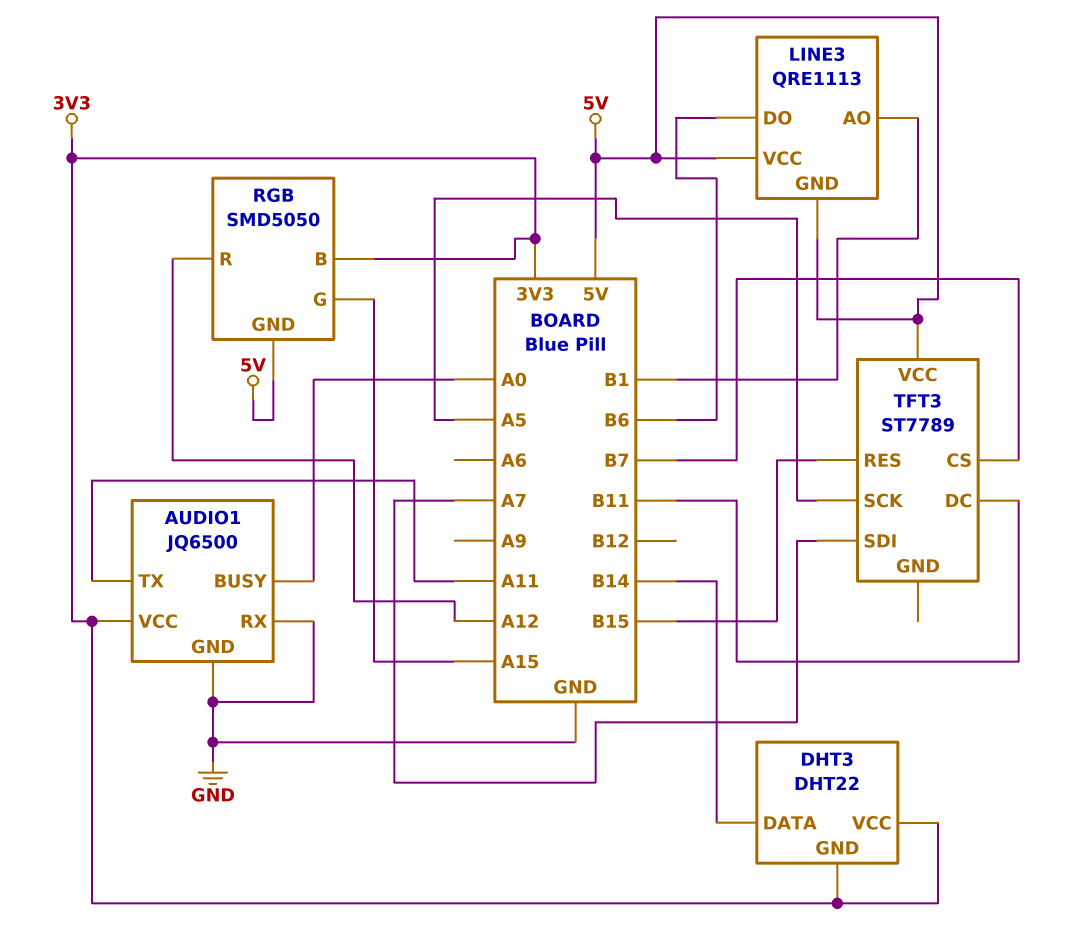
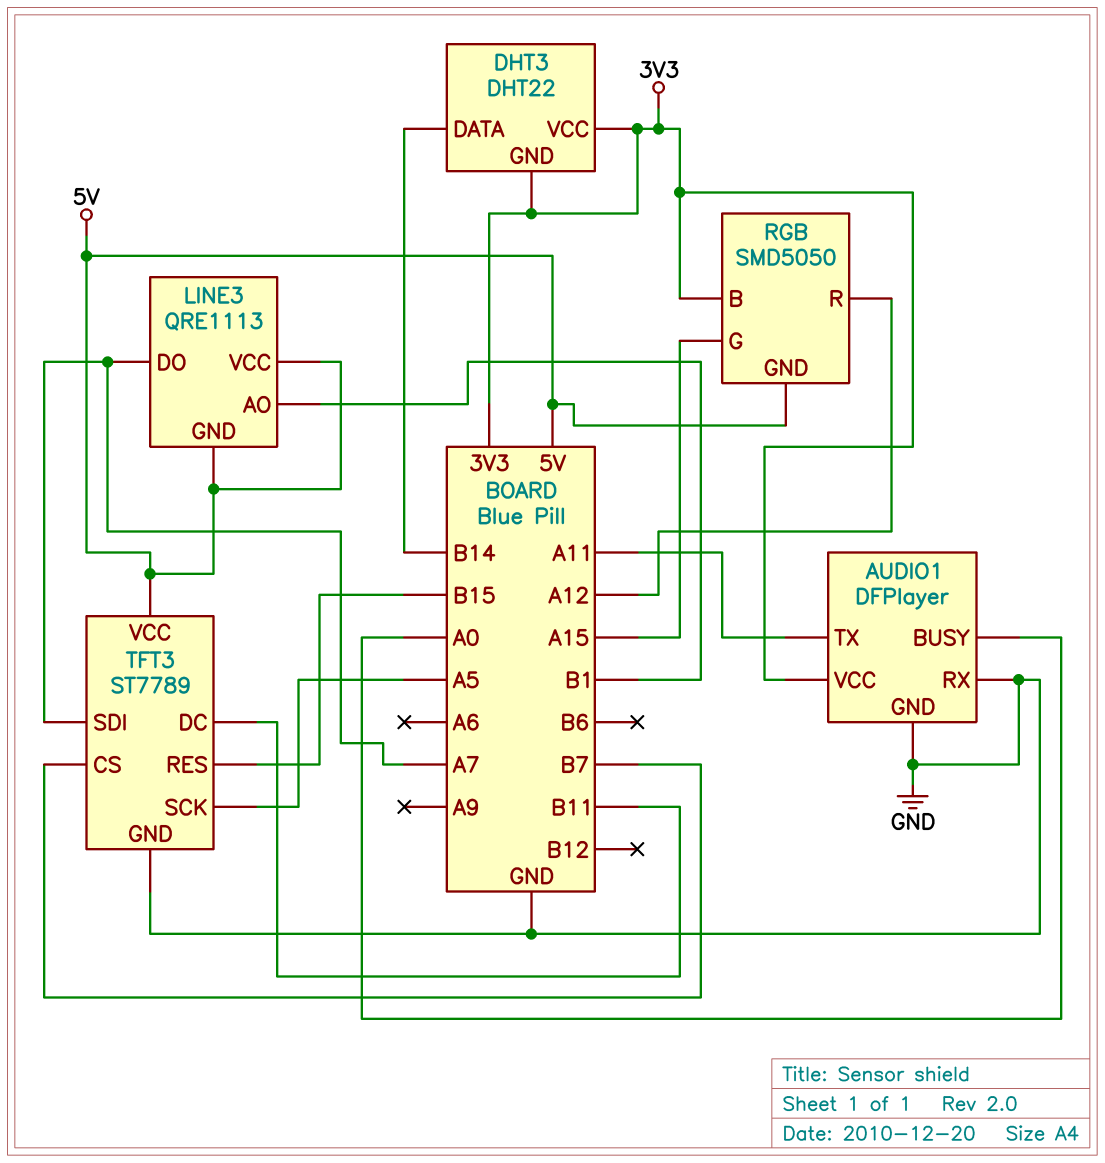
AUDIO1: JQ6500 -> DFPlayer
LINE3 pin DO: B6 -> A7
TFT3 pin GND: none -> GND

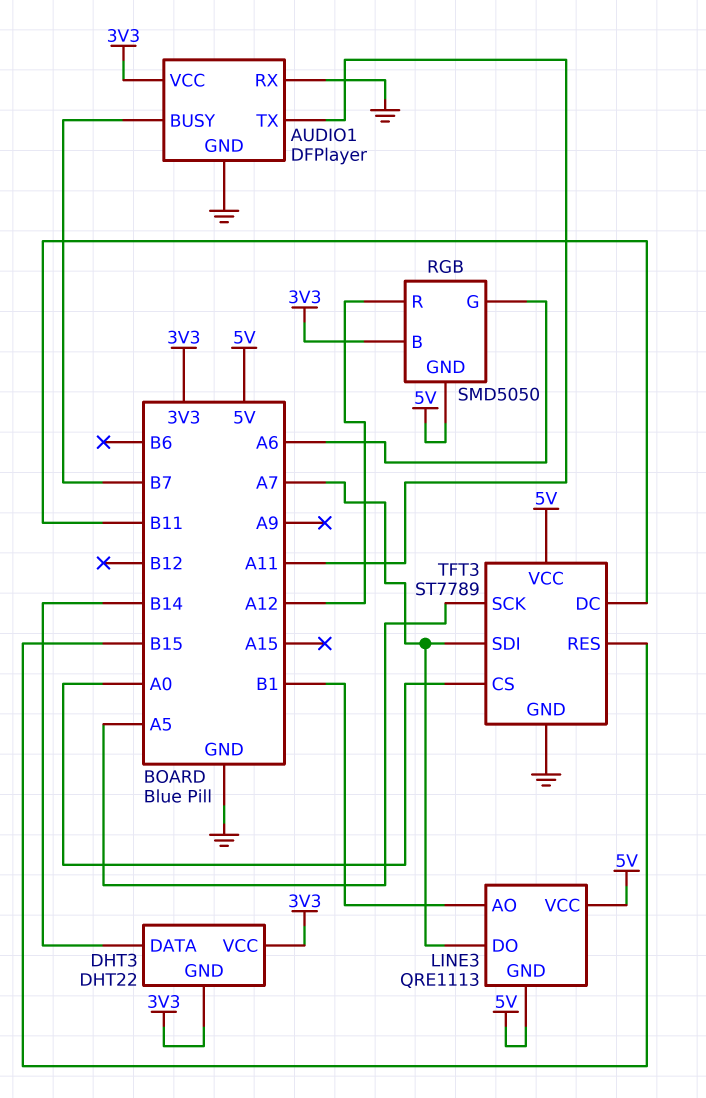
AUDIO1 pin BUSY: A0 -> B7
RGB pin G: A15 -> A6
TFT3 pin CS: B7 -> A0

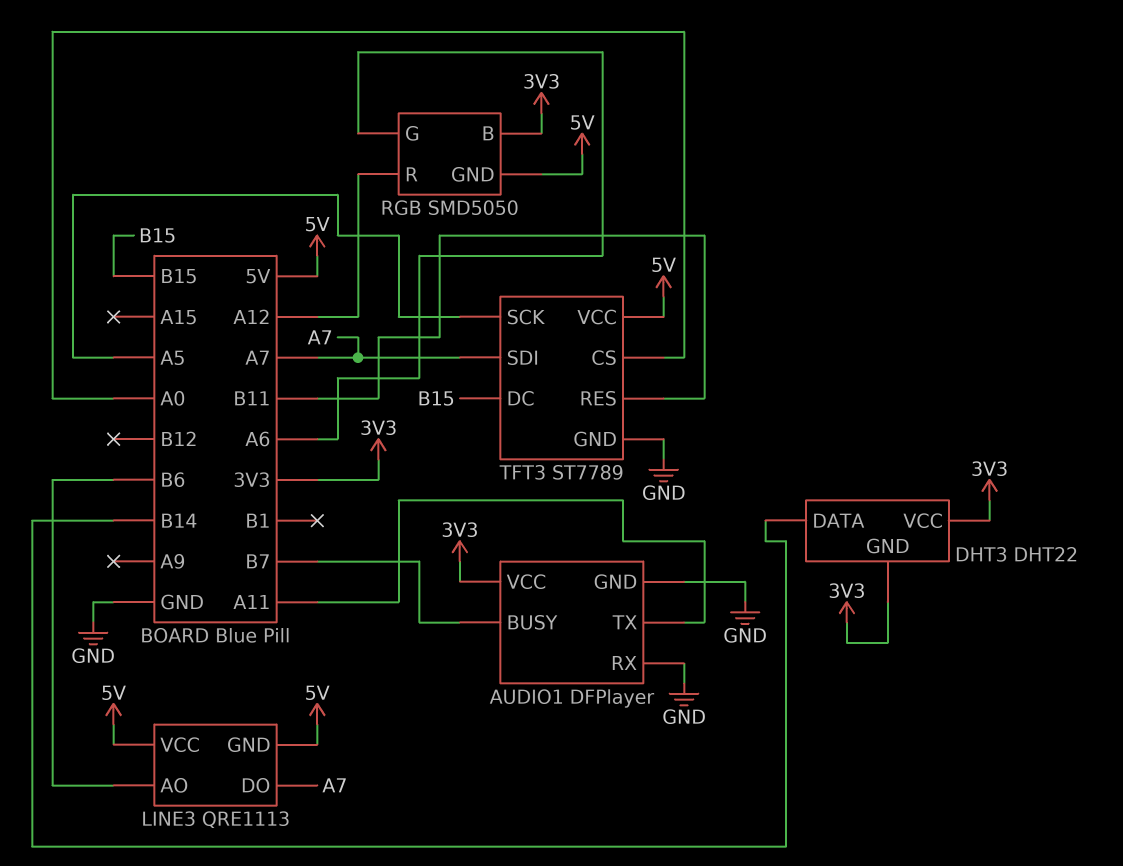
LINE3 pin AO: B1 -> B6
TFT3 pin DC: B11 -> B15
TFT3 pin RES: B15 -> B11

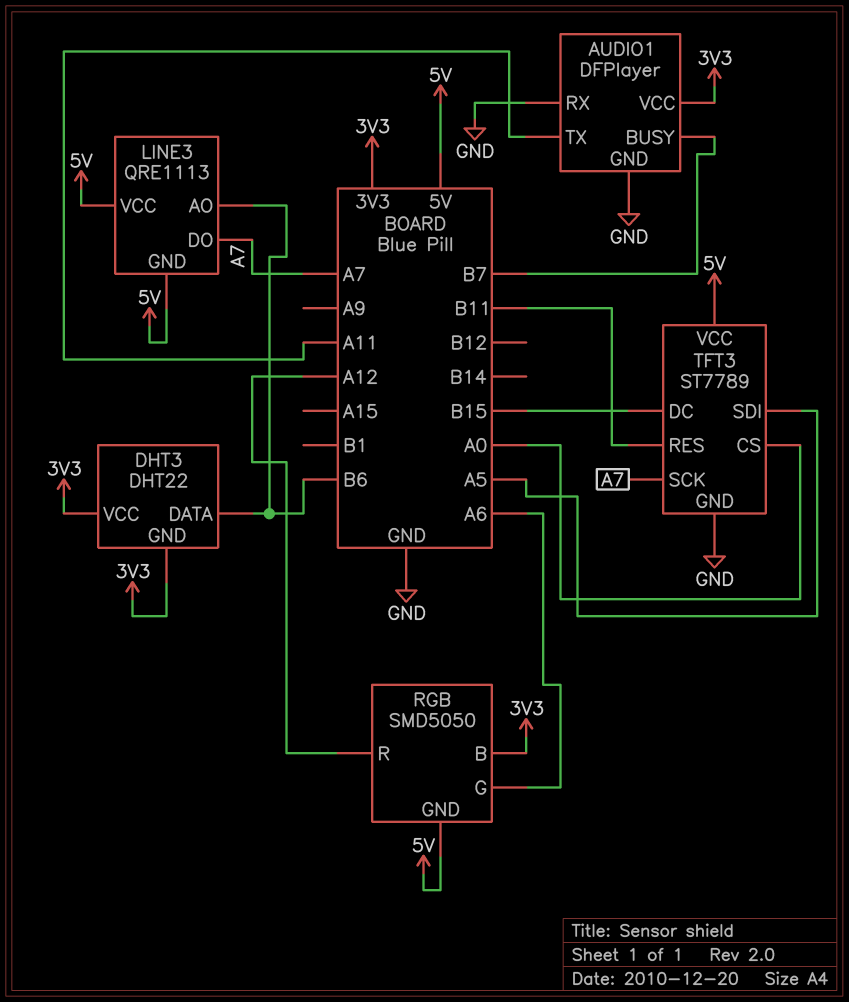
DHT3 pin DATA: B14 -> B6
TFT3 pin SCK: A5 -> A7
TFT3 pin SDI: A7 -> A5

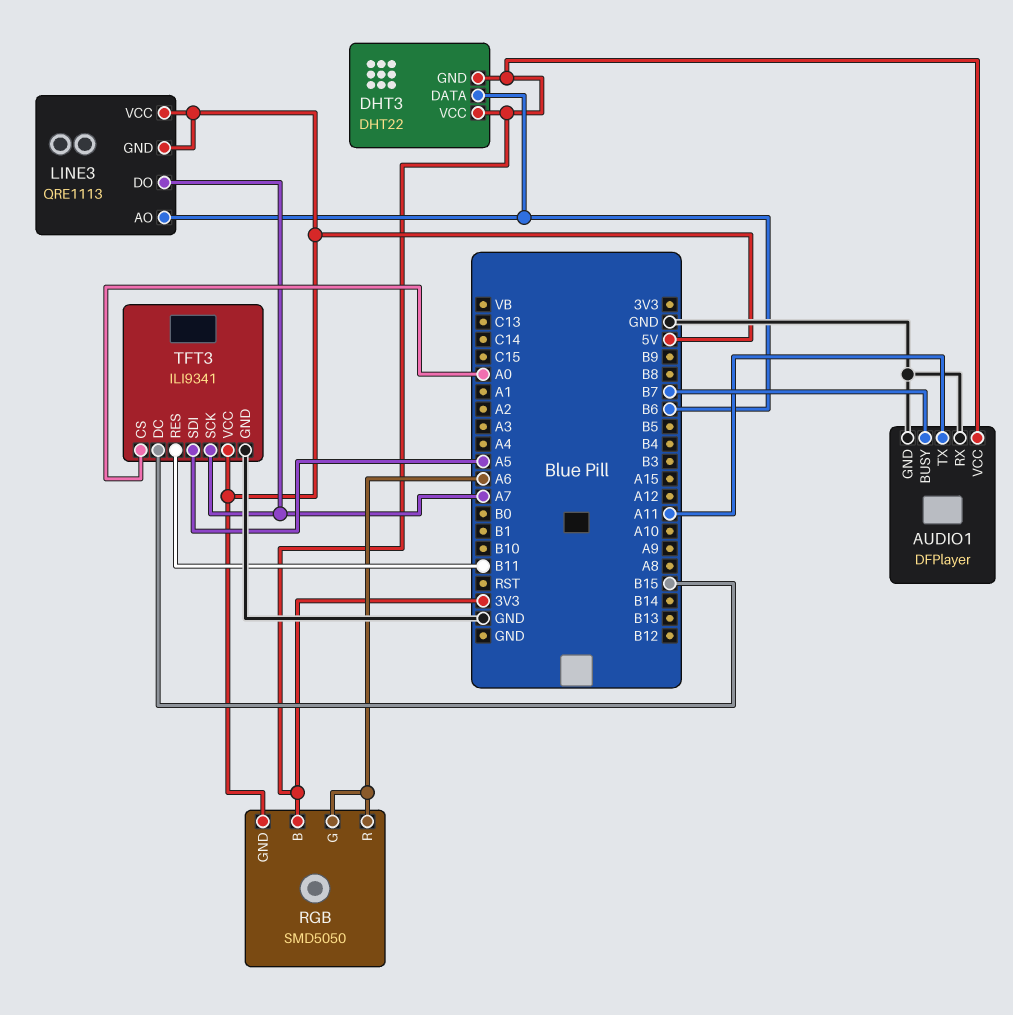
RGB pin R: A12 -> A6
TFT3: ST7789 -> ILI9341

